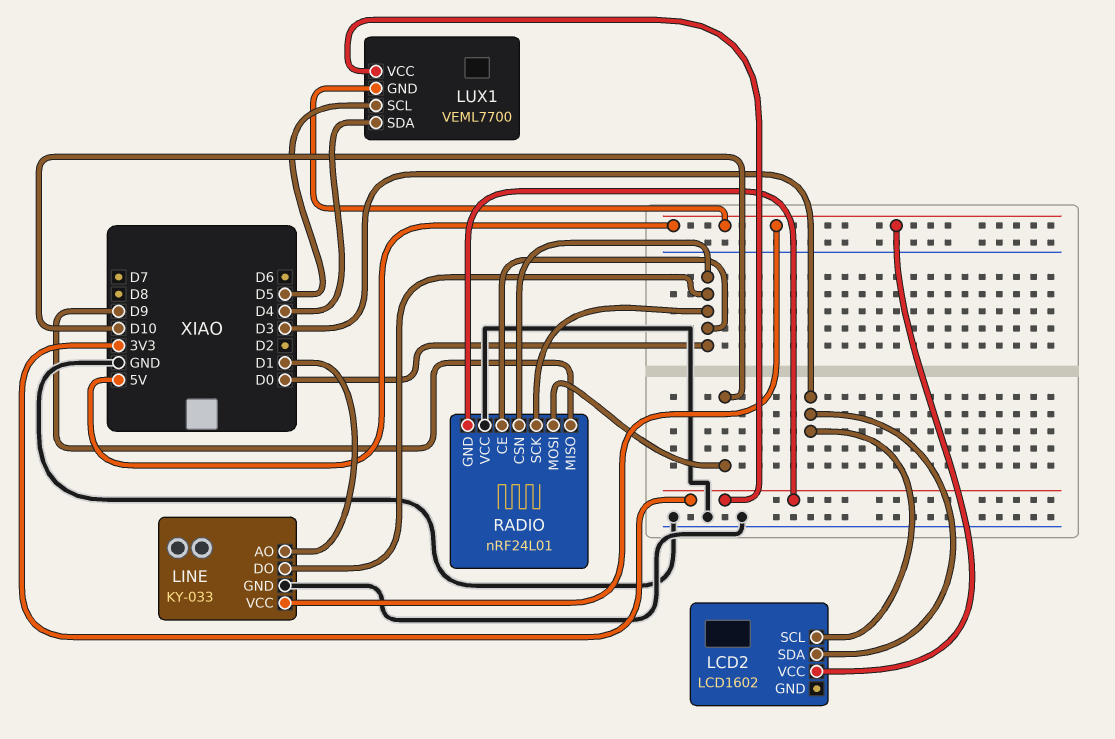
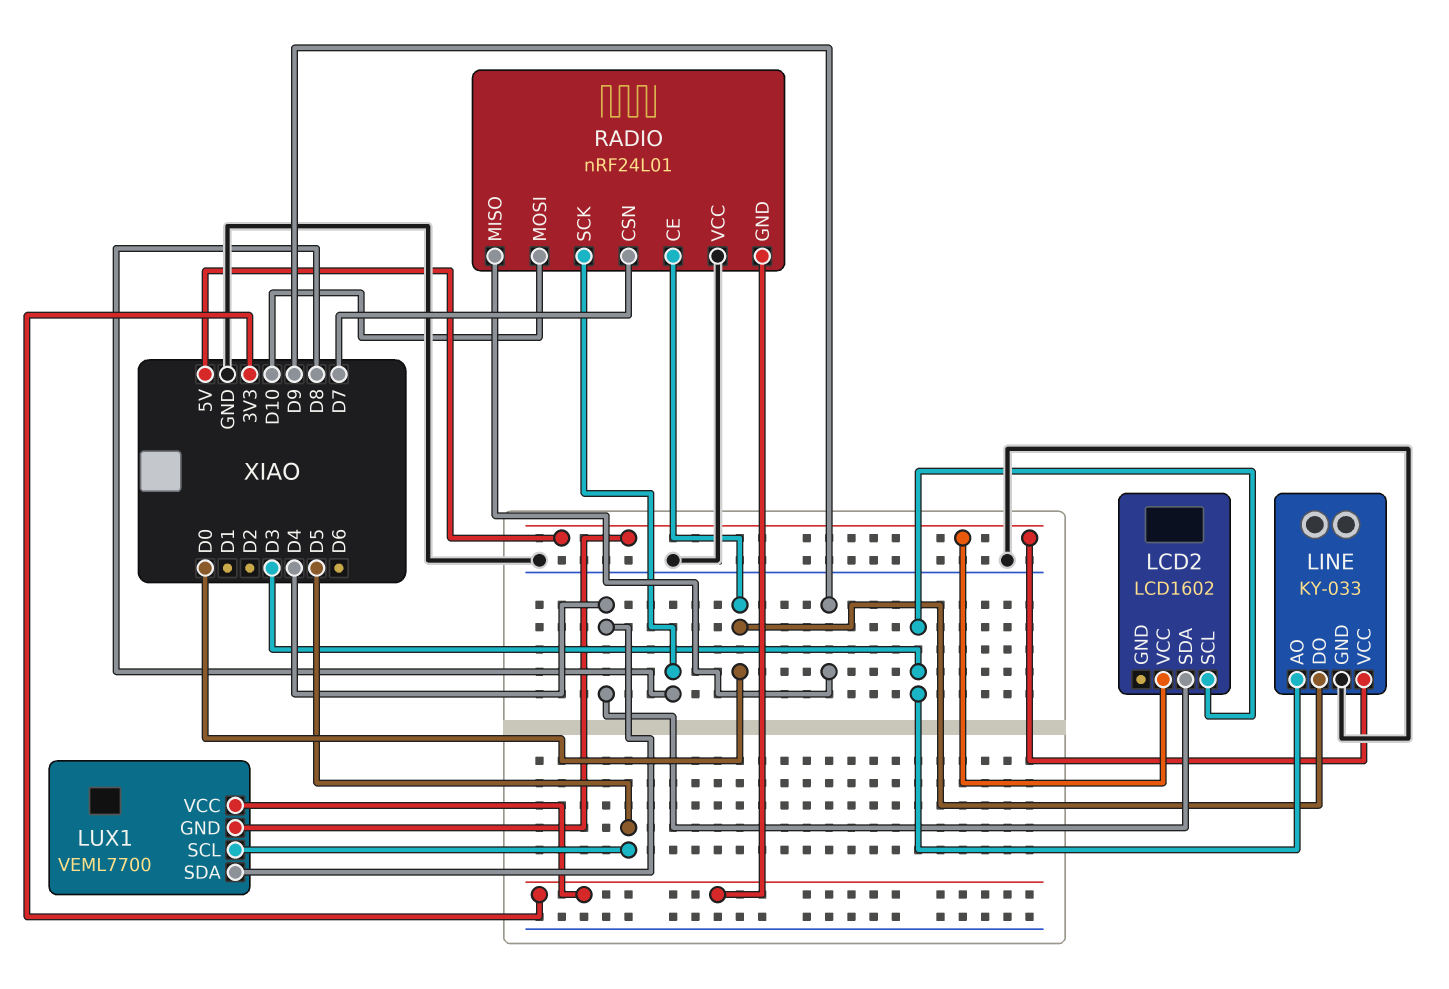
LCD2 pin SDA: D3 -> D4
LINE pin AO: D1 -> D3
RADIO pin CSN: D0 -> D7
RADIO pin SCK: D0 -> D8

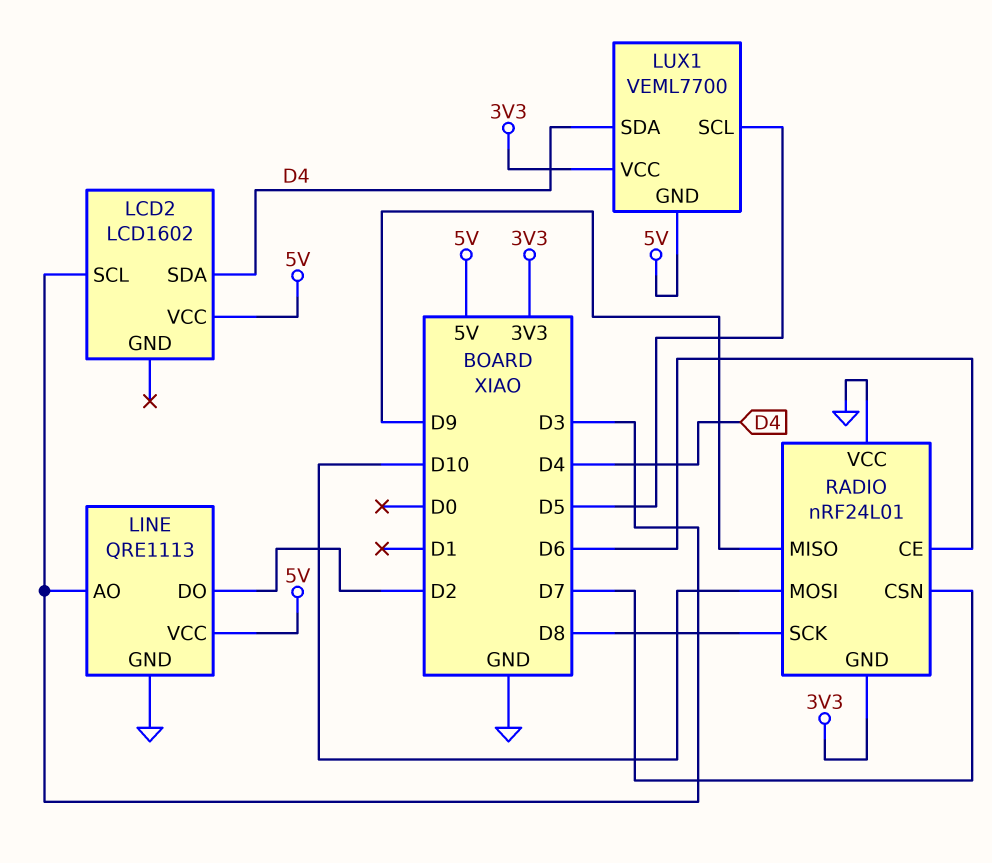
LINE: KY-033 -> QRE1113
LINE pin DO: D0 -> D2
RADIO pin CE: D0 -> D6

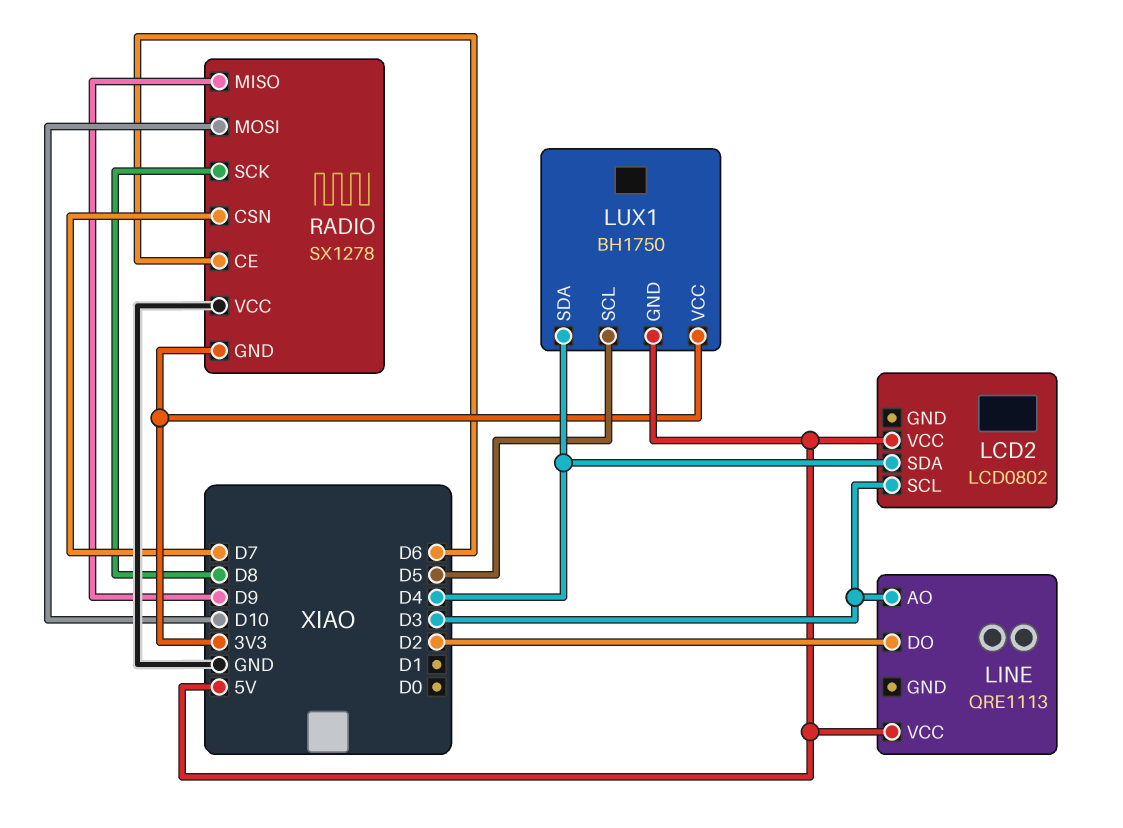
LCD2: LCD1602 -> LCD0802
LINE pin GND: GND -> none
LUX1: VEML7700 -> BH1750
RADIO: nRF24L01 -> SX1278

